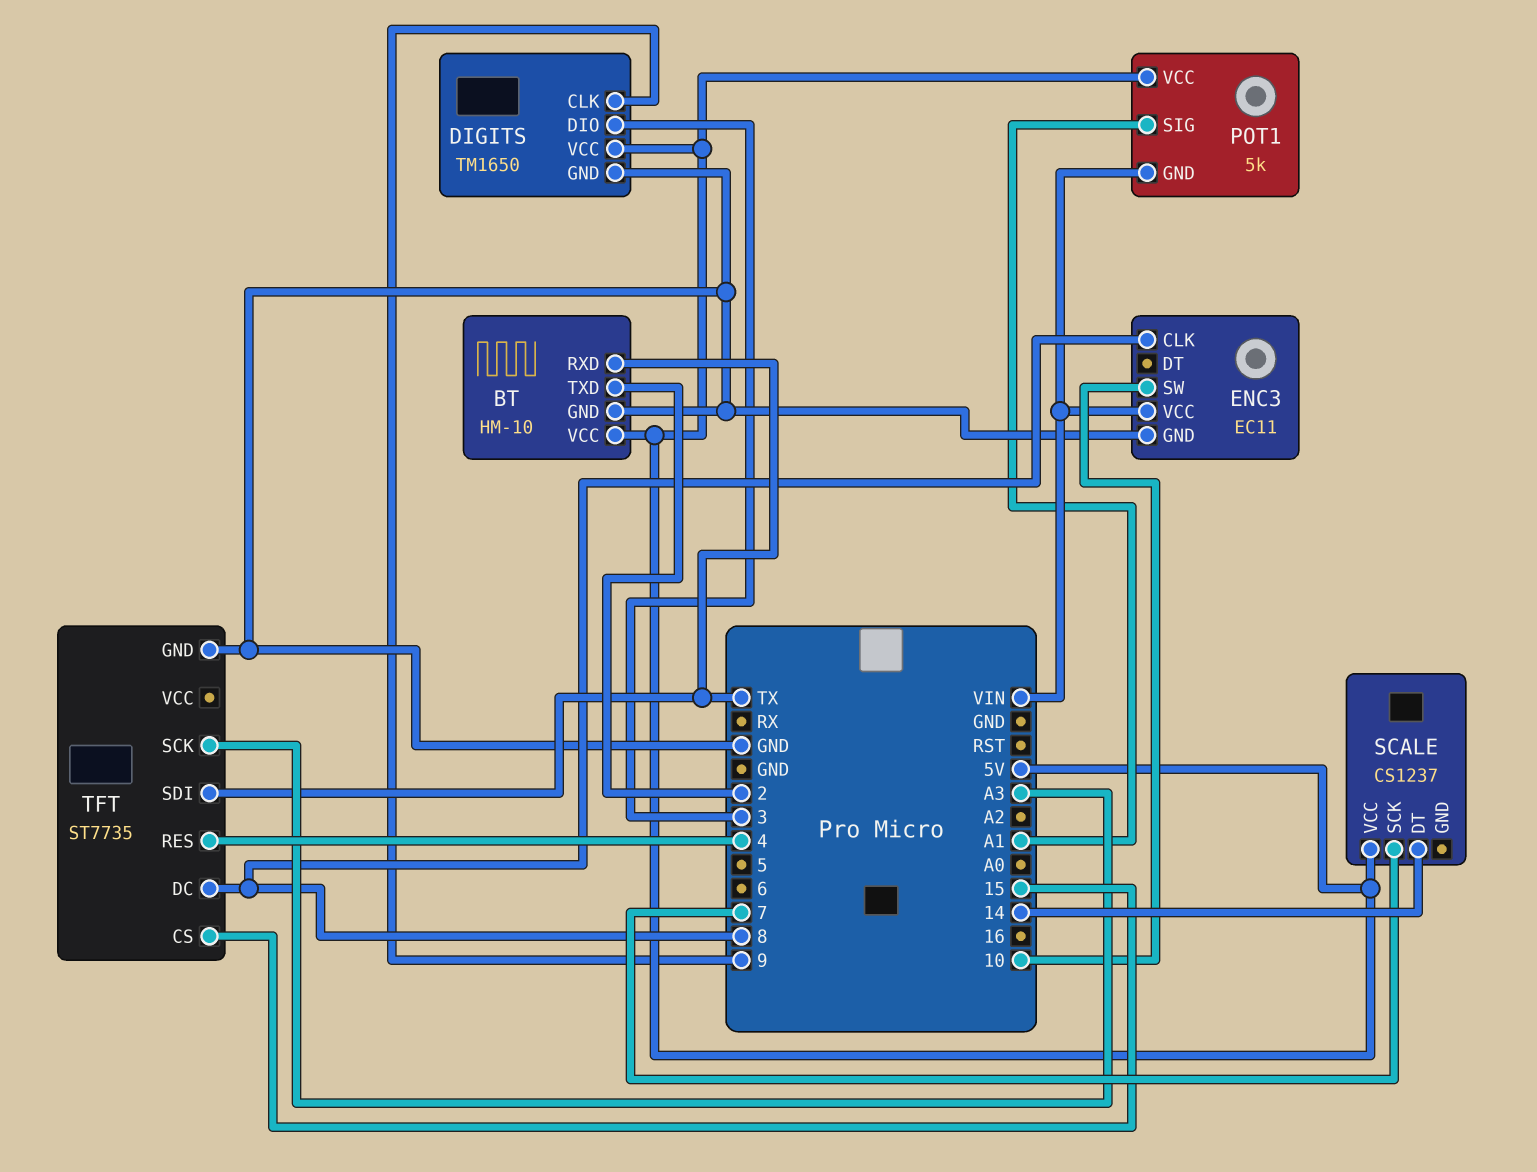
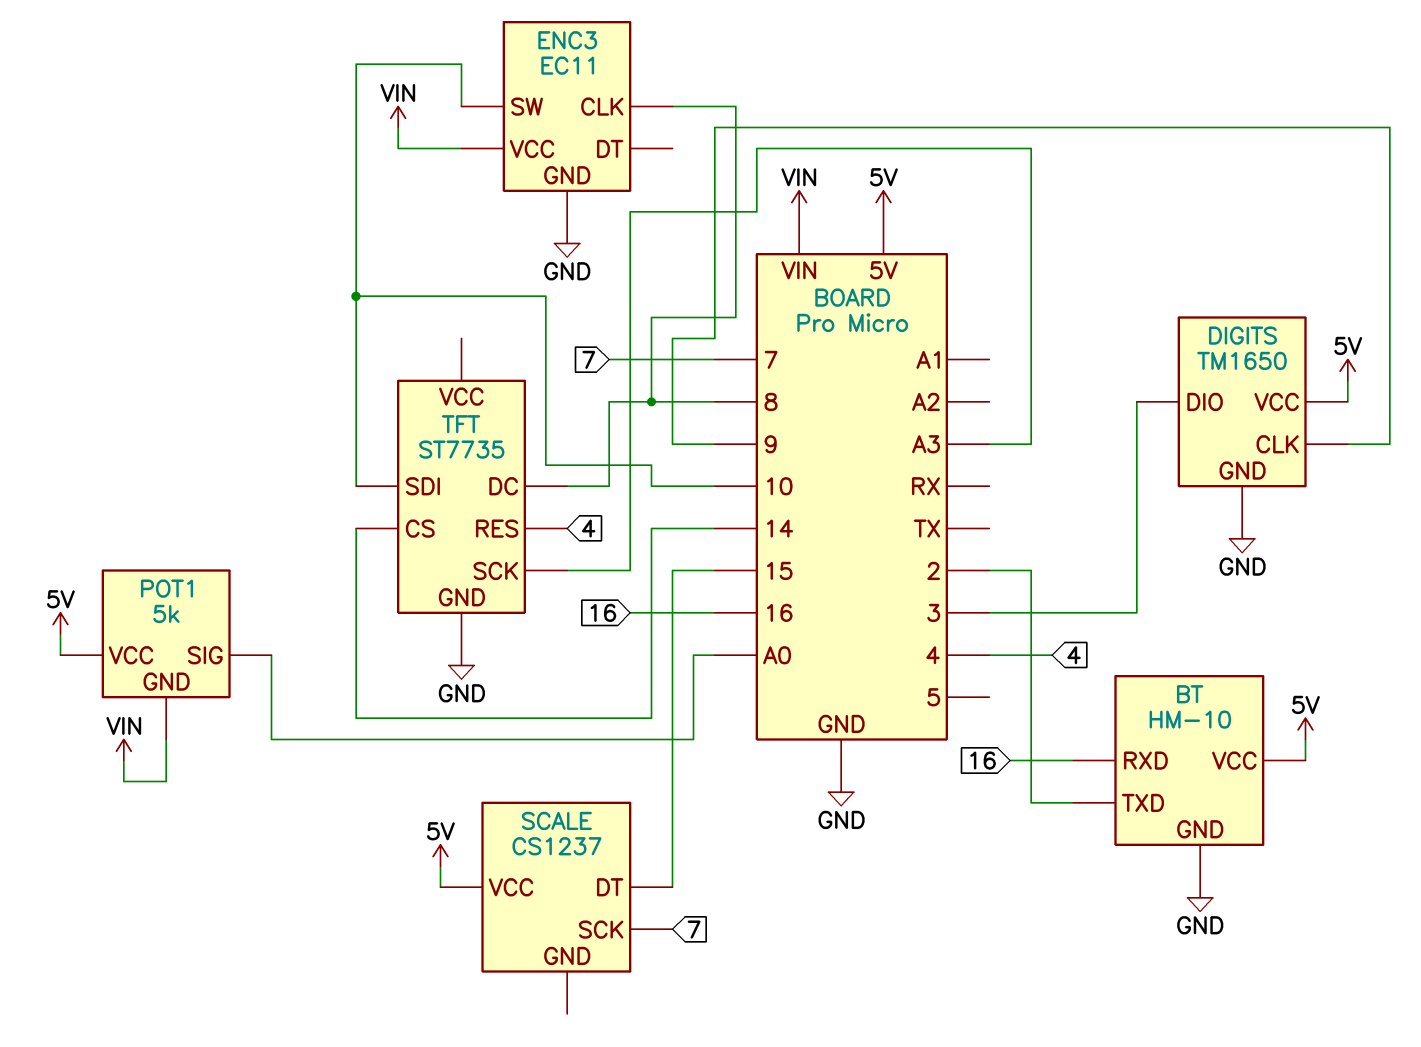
BT pin RXD: TX -> 16
POT1 pin SIG: A1 -> A0
SCALE pin DT: 14 -> 15
TFT pin CS: 15 -> 14
TFT pin SDI: TX -> 10

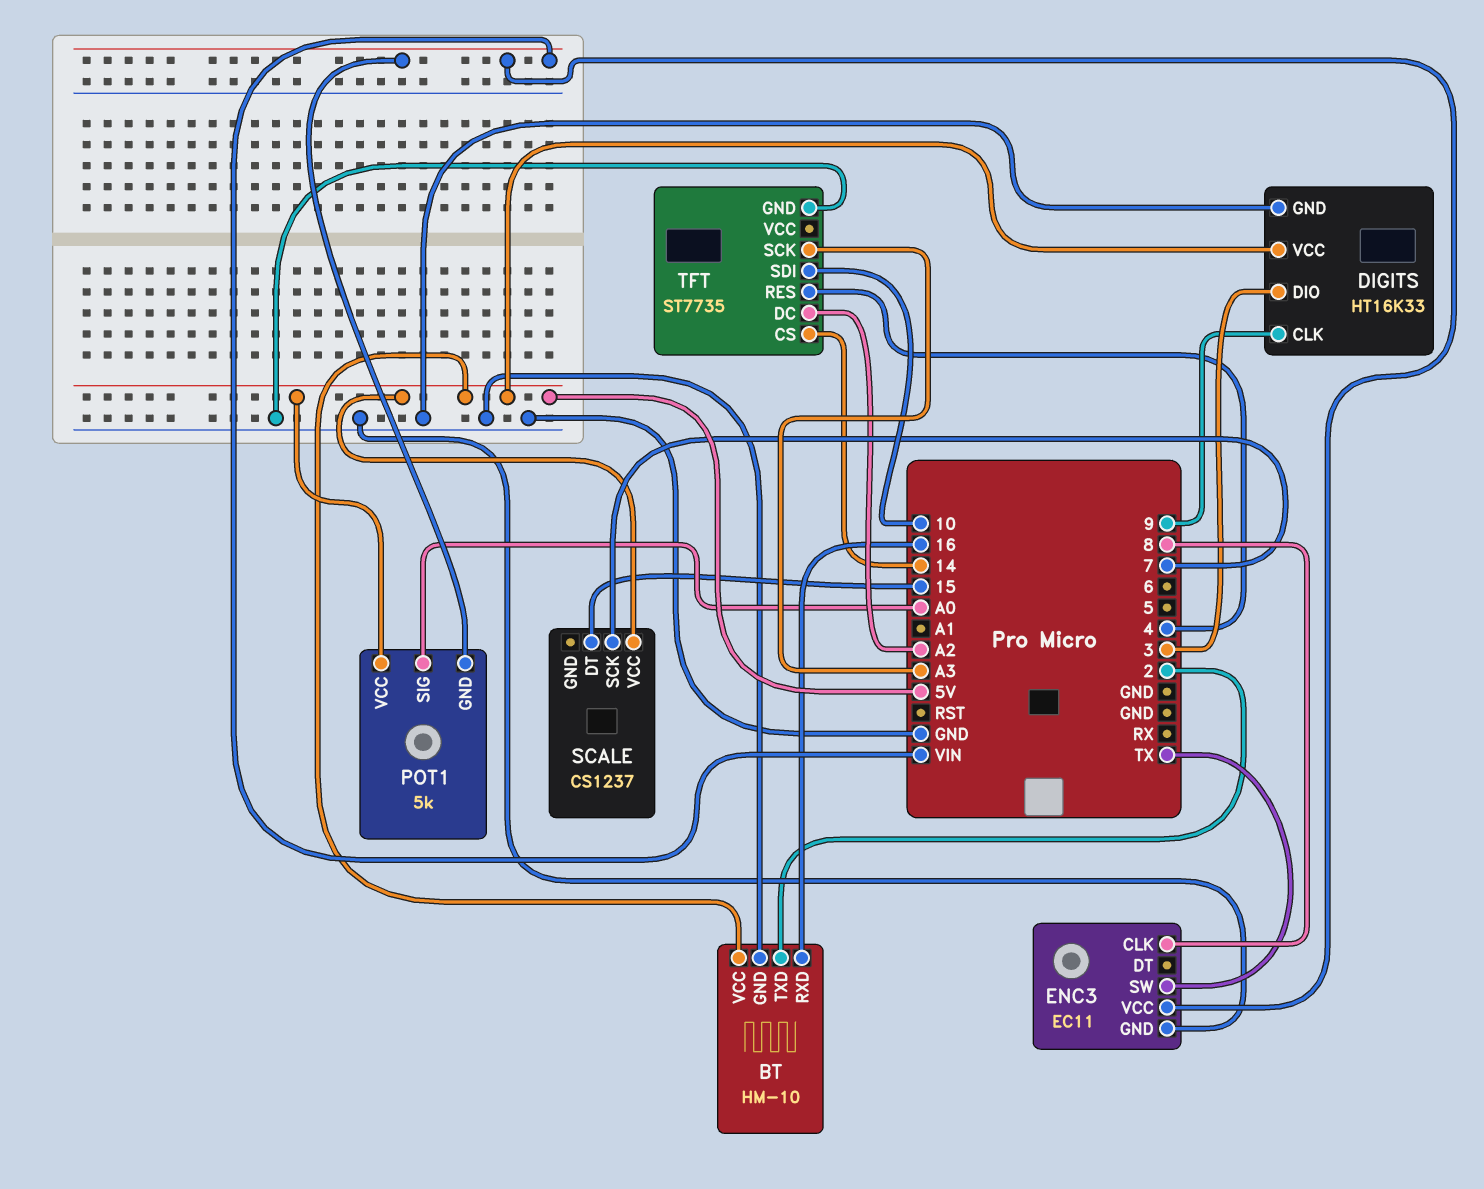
DIGITS: TM1650 -> HT16K33
ENC3 pin SW: 10 -> TX
TFT pin DC: 8 -> A2

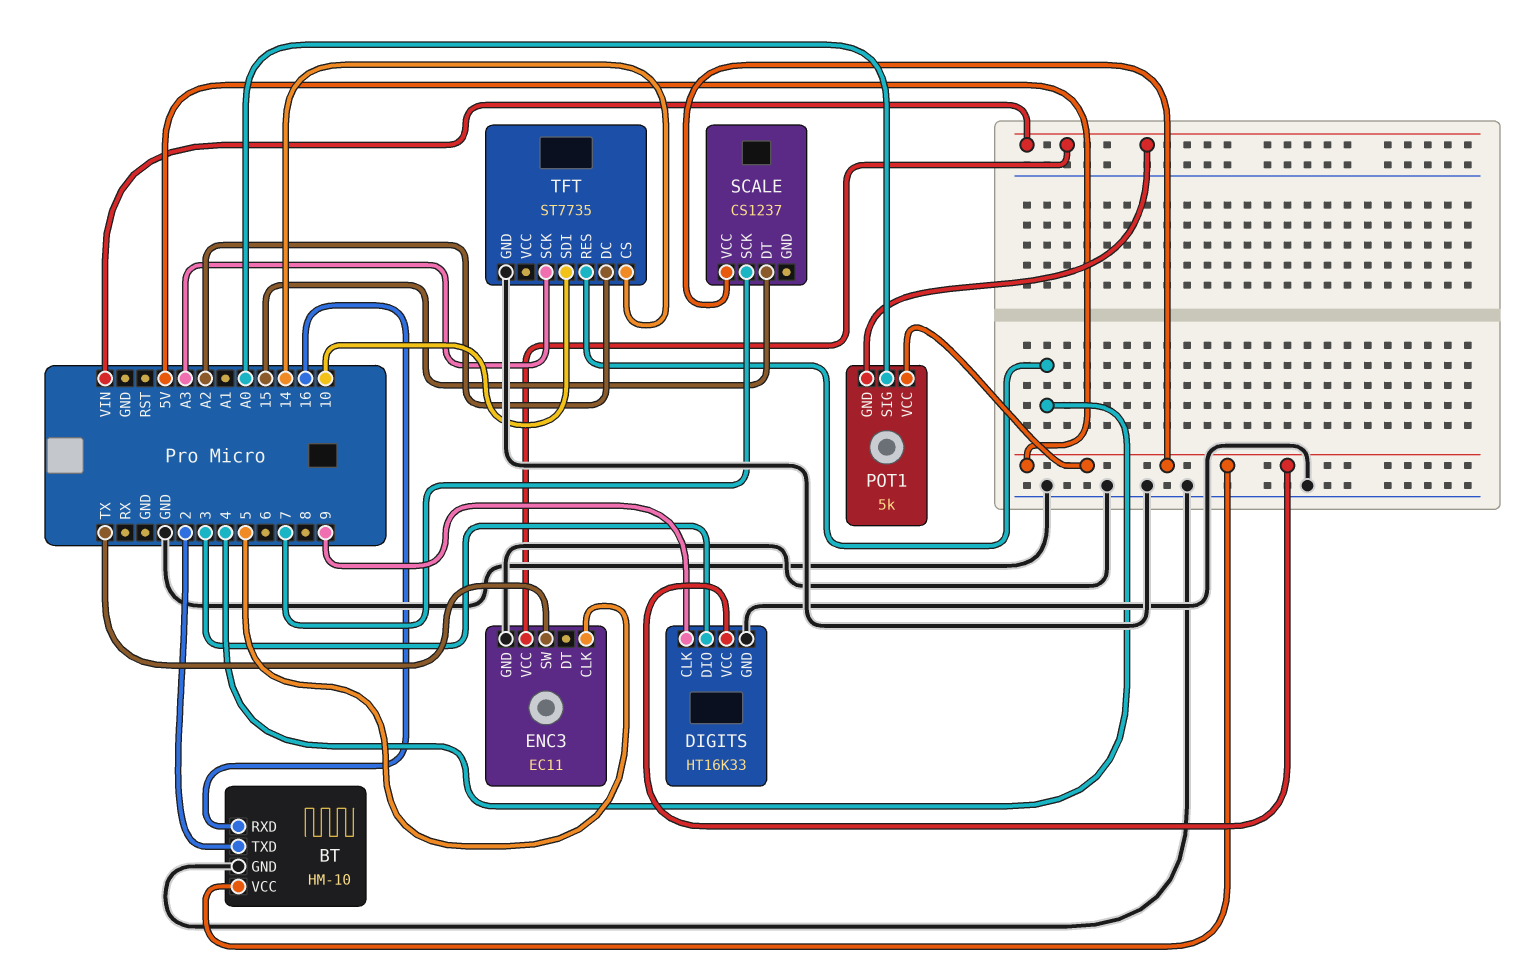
ENC3 pin CLK: 8 -> 5

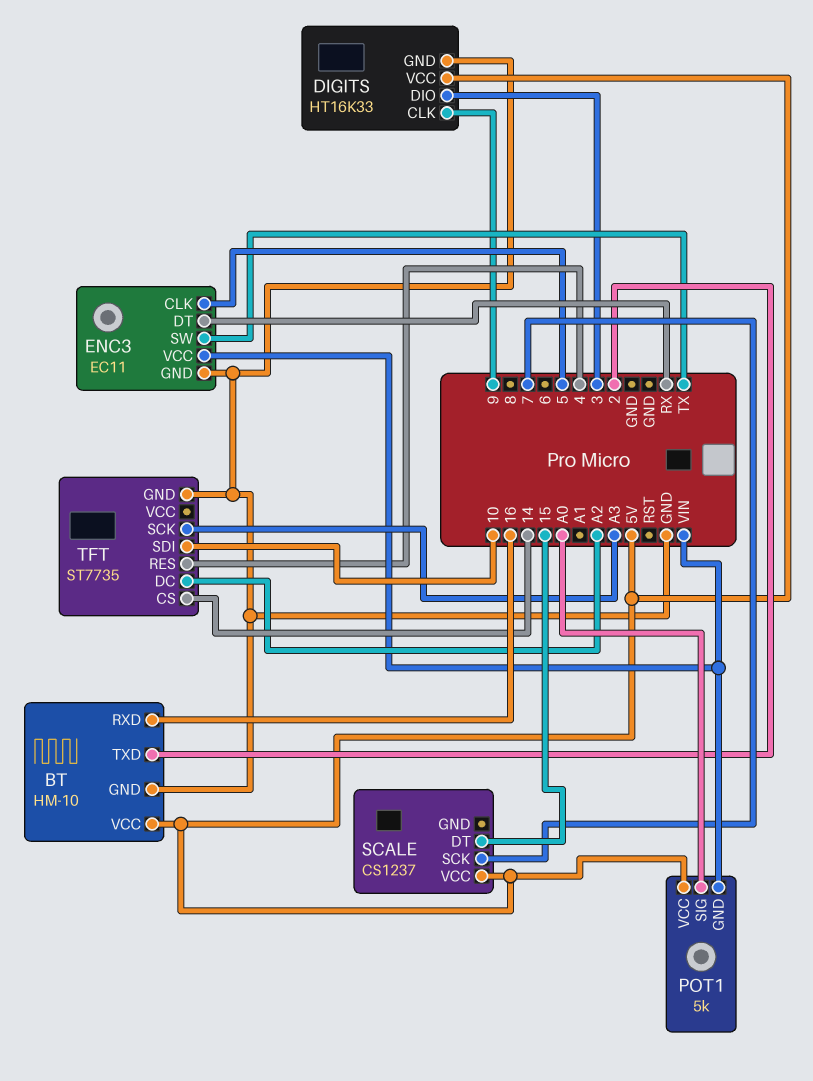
ENC3 pin DT: none -> RX

